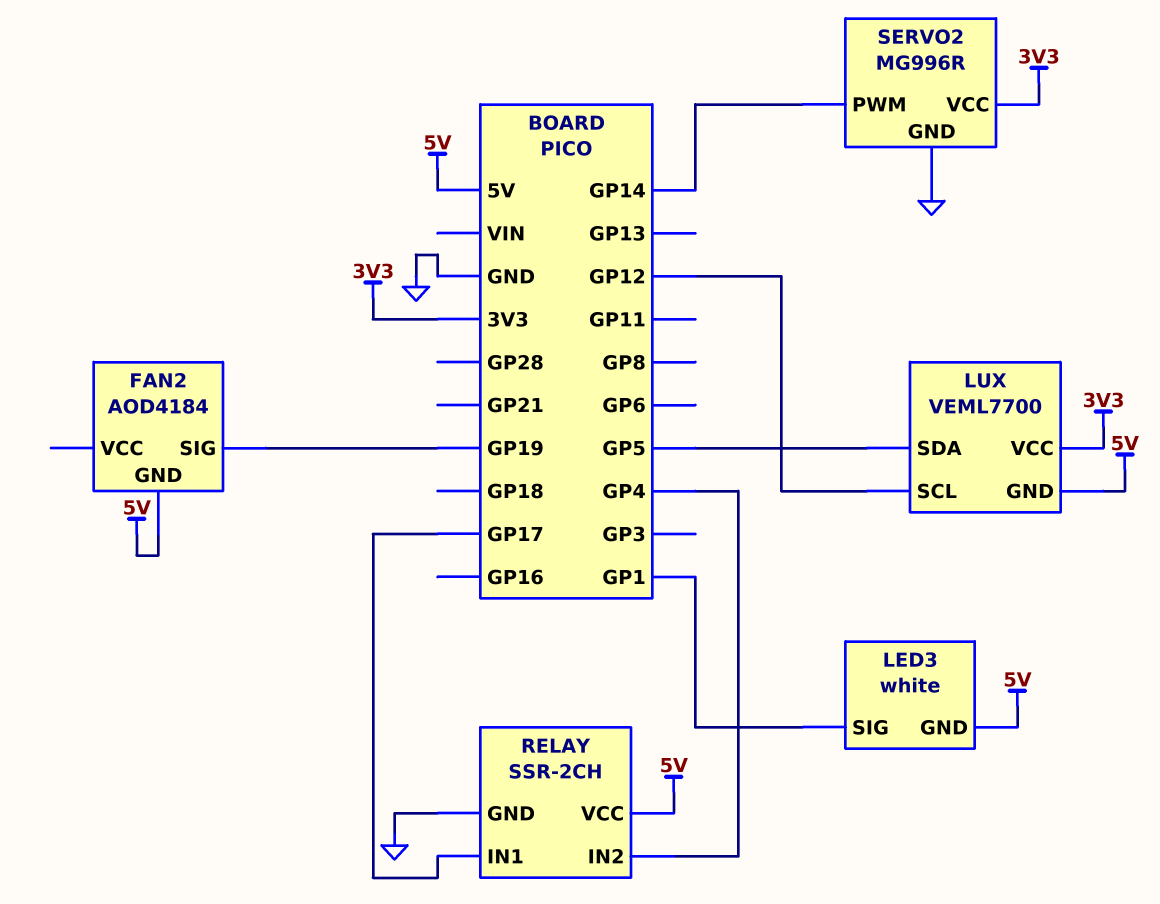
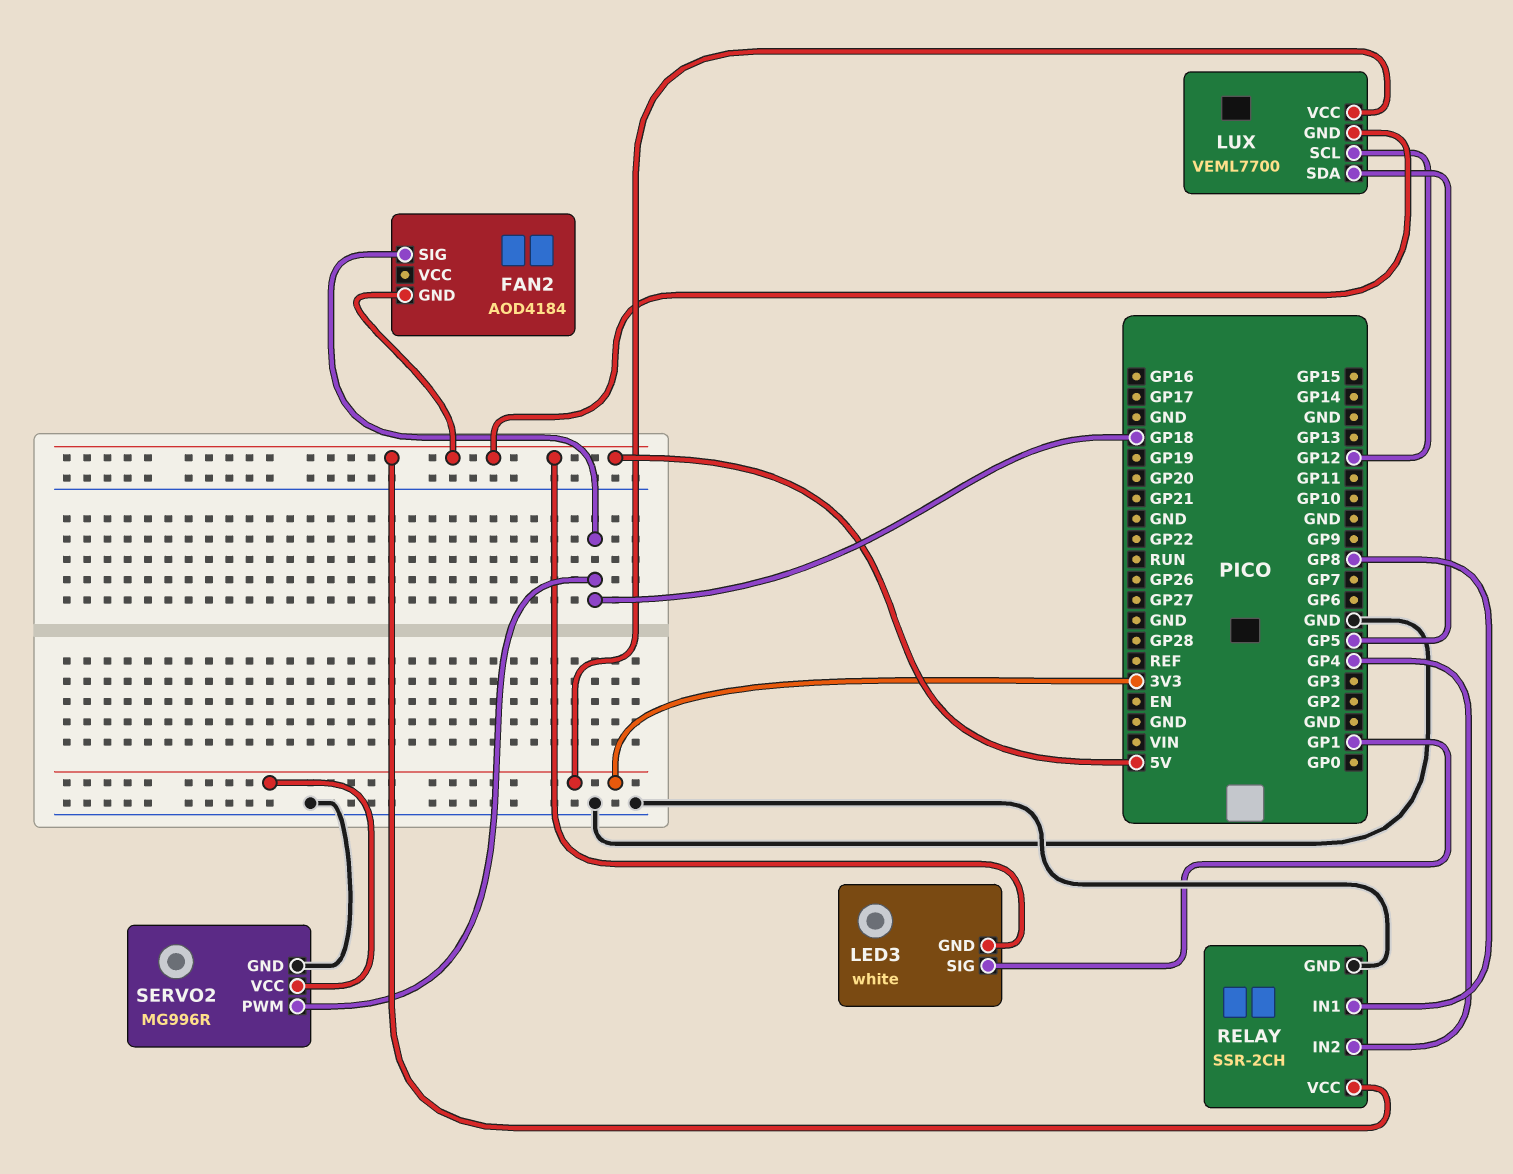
FAN2 pin SIG: GP19 -> GP18
RELAY pin IN1: GP17 -> GP8
SERVO2 pin PWM: GP14 -> GP18

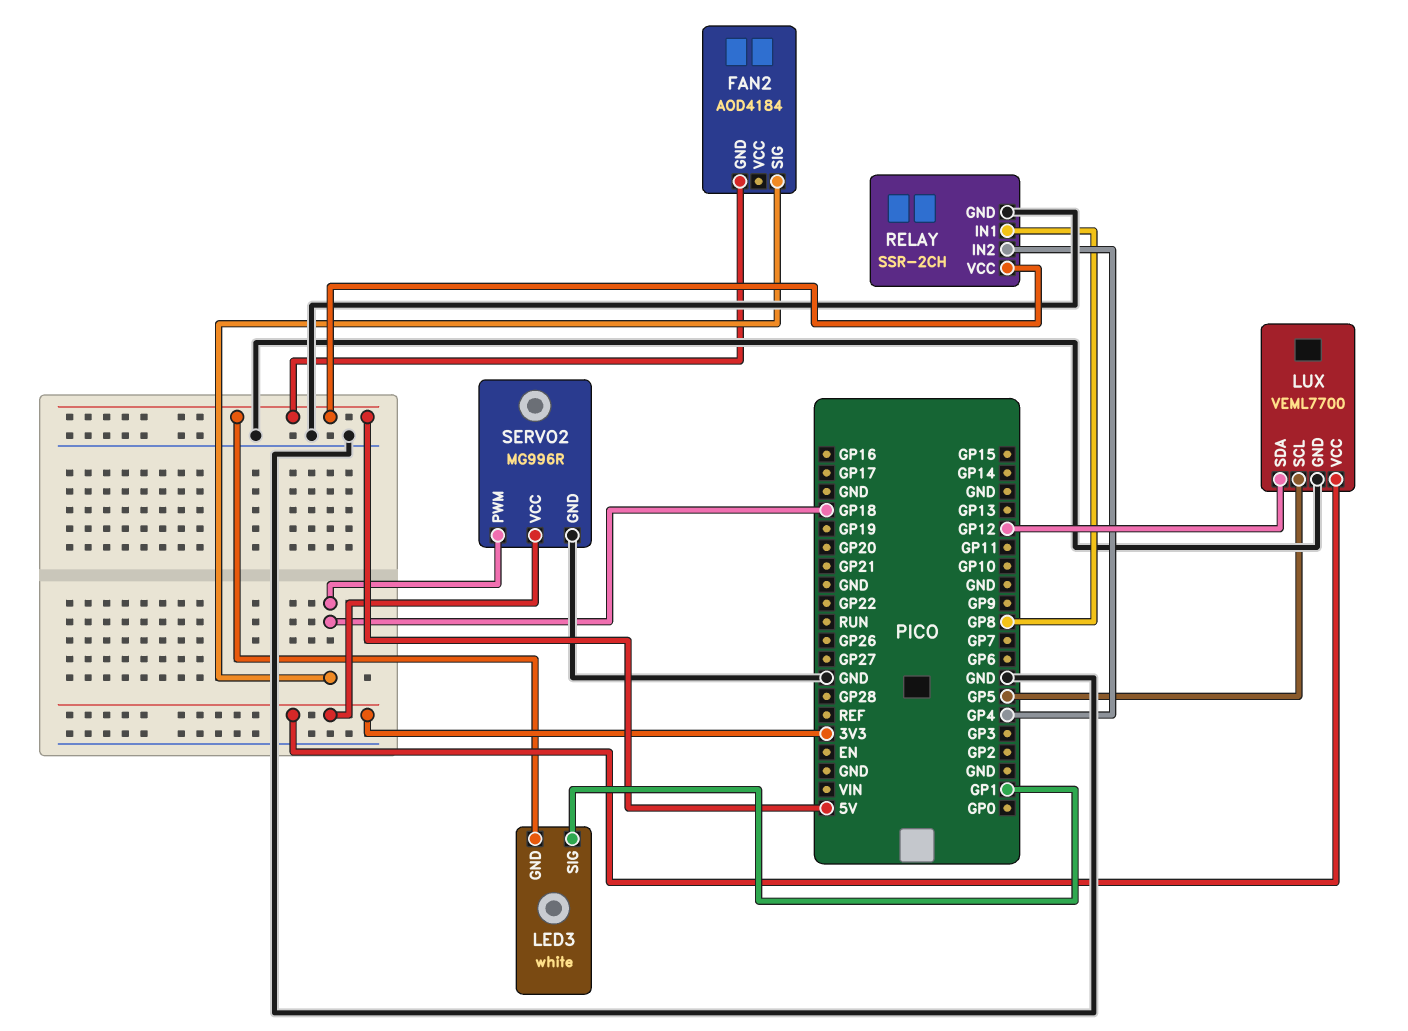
LUX pin GND: 5V -> GND
LUX pin SCL: GP12 -> GP5
LUX pin SDA: GP5 -> GP12

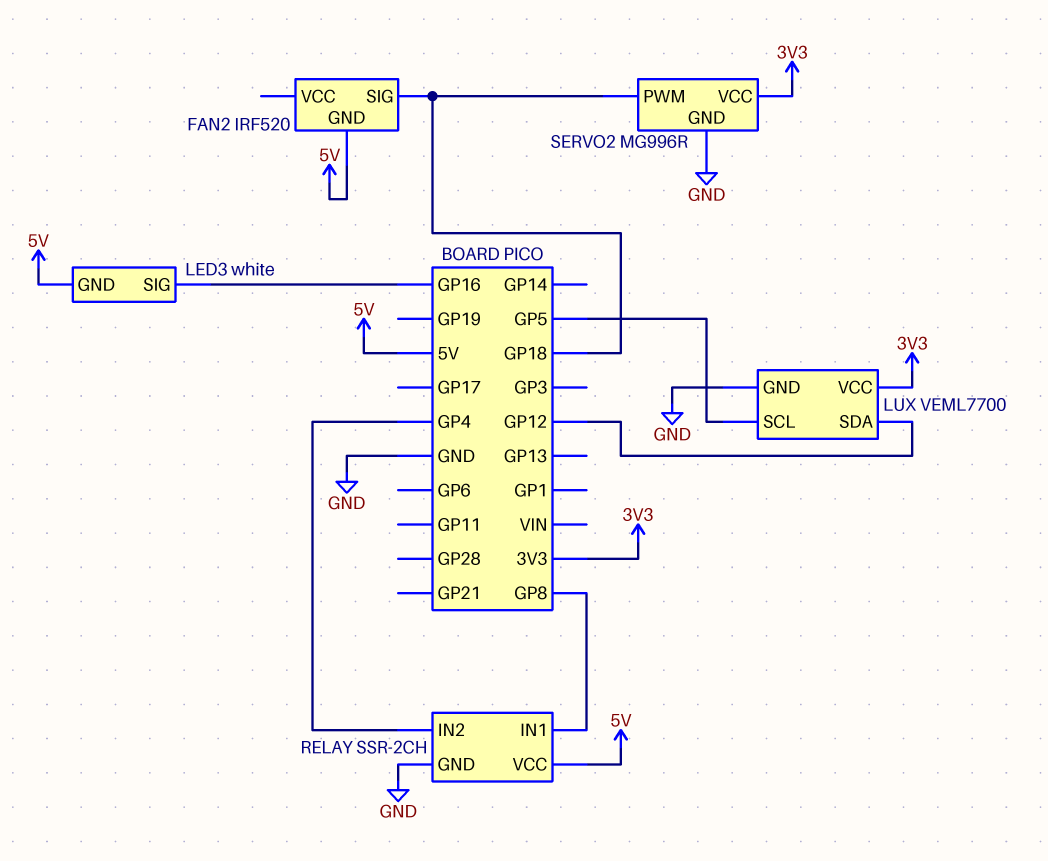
FAN2: AOD4184 -> IRF520
LED3 pin SIG: GP1 -> GP16

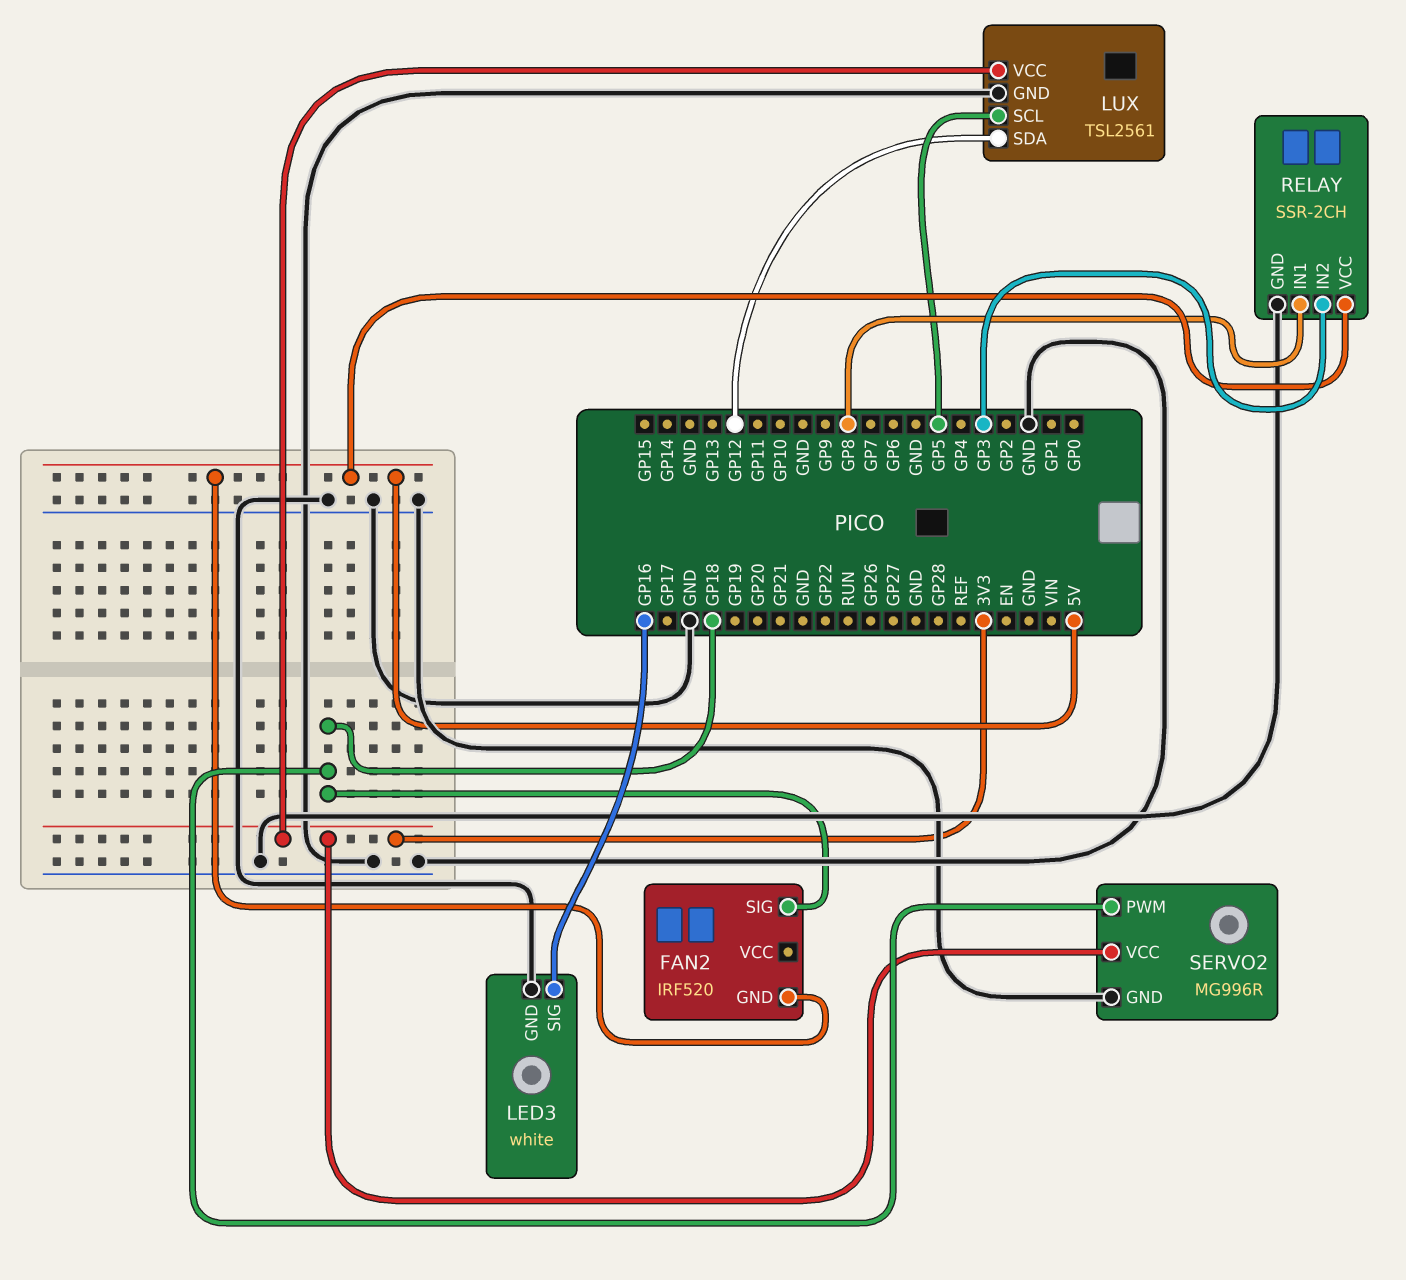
LED3 pin GND: 5V -> GND
LUX: VEML7700 -> TSL2561
RELAY pin IN2: GP4 -> GP3

